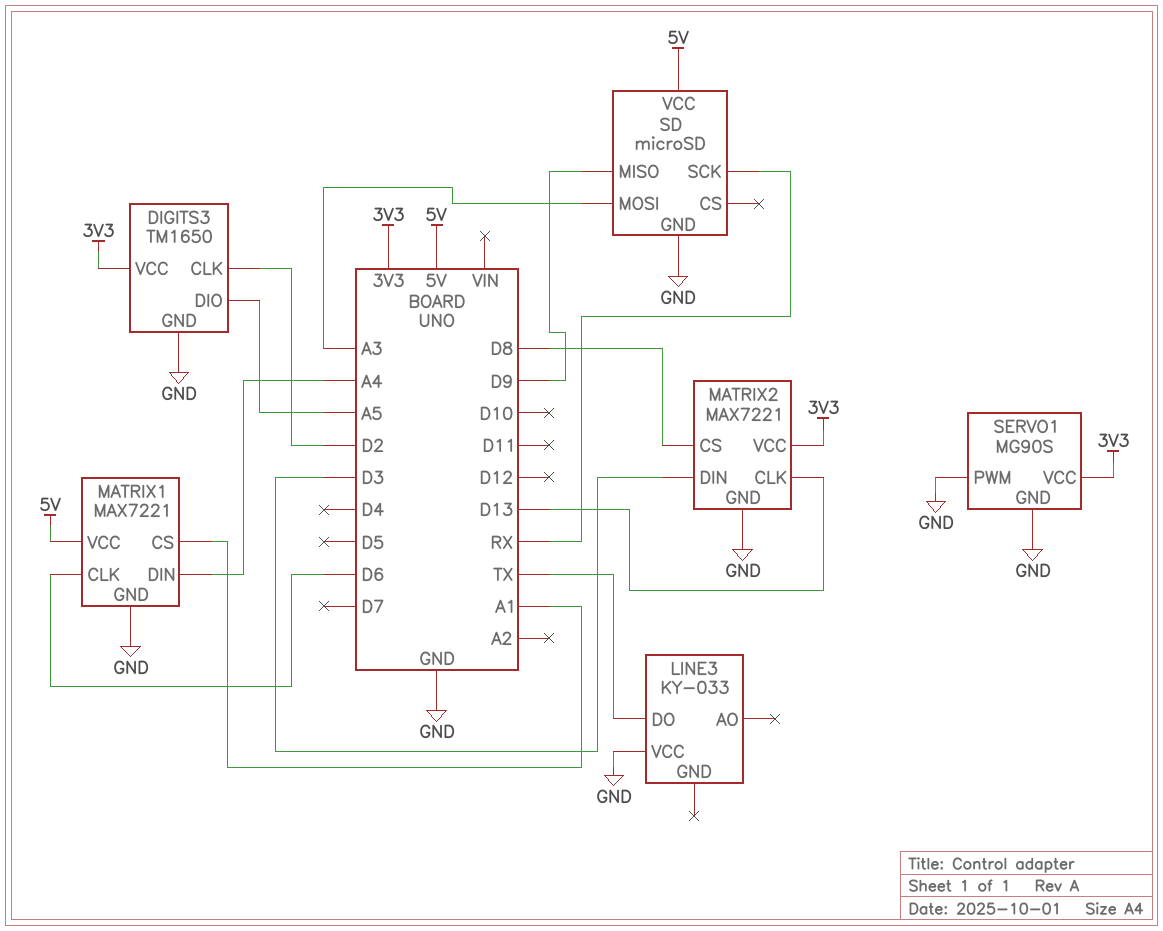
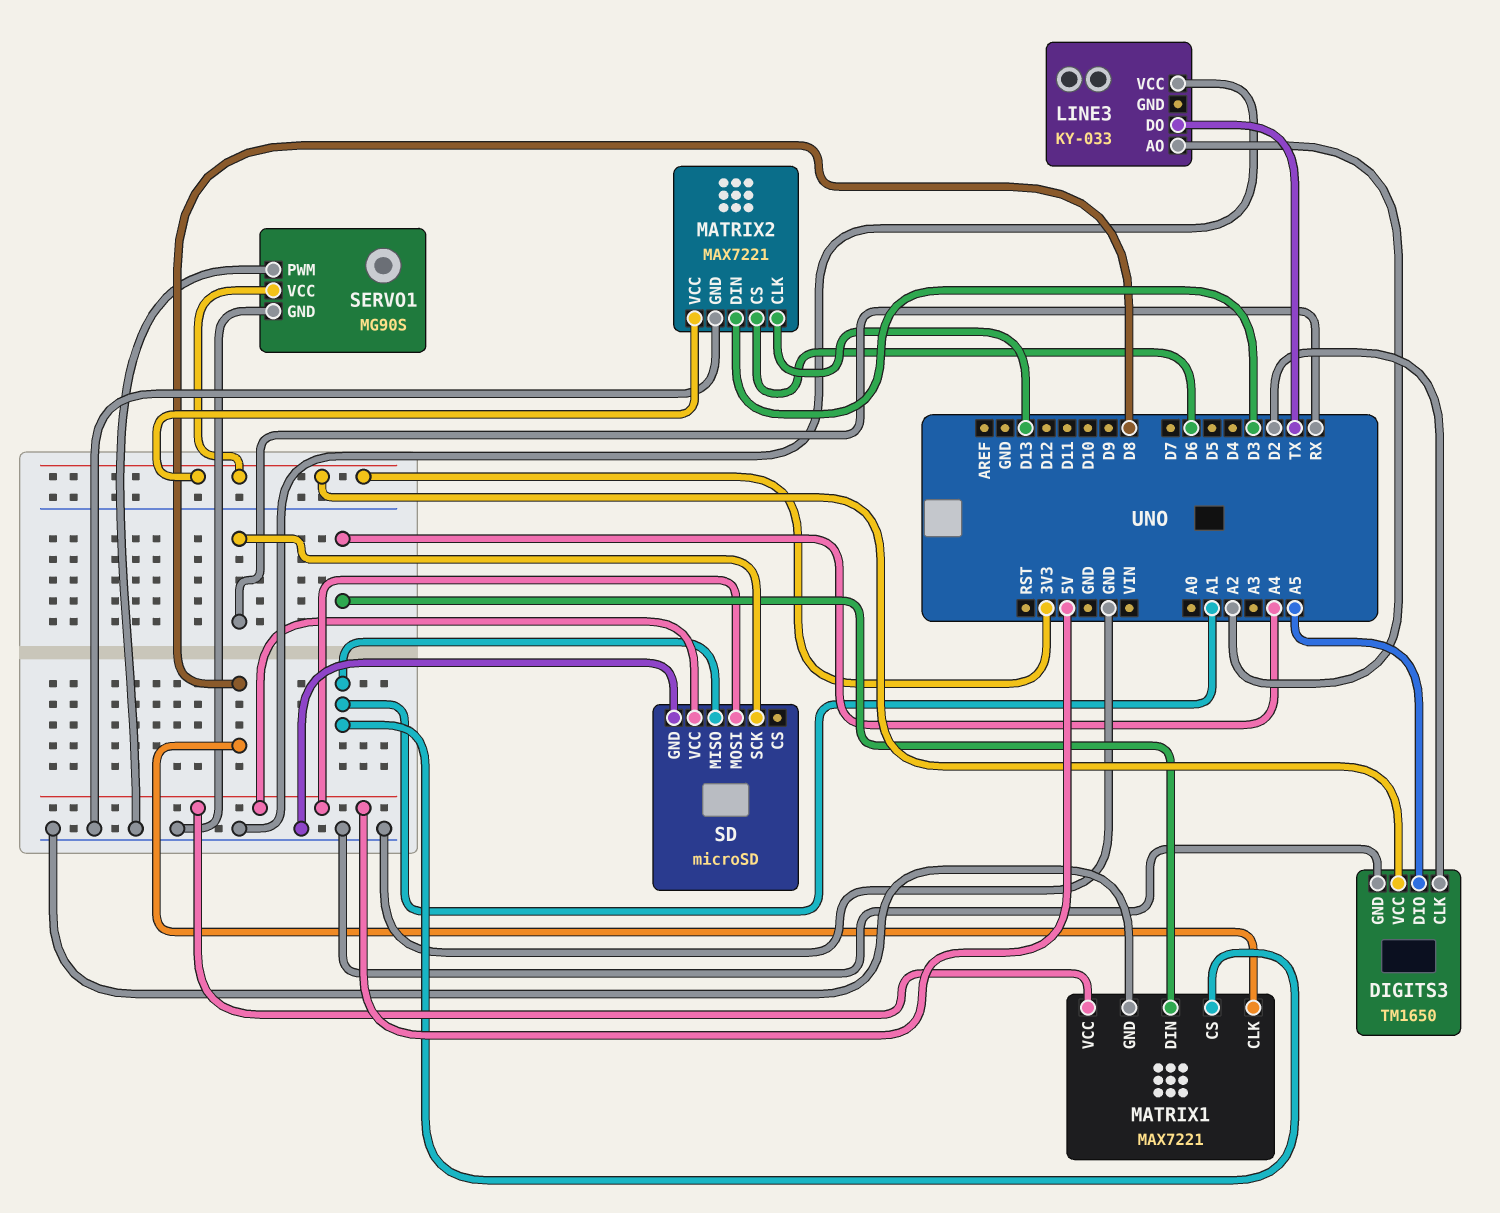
LINE3 pin AO: none -> A2
MATRIX1 pin CLK: D6 -> D8
MATRIX2 pin CS: D8 -> D6
SD pin MISO: D9 -> A1
SD pin MOSI: A3 -> 5V

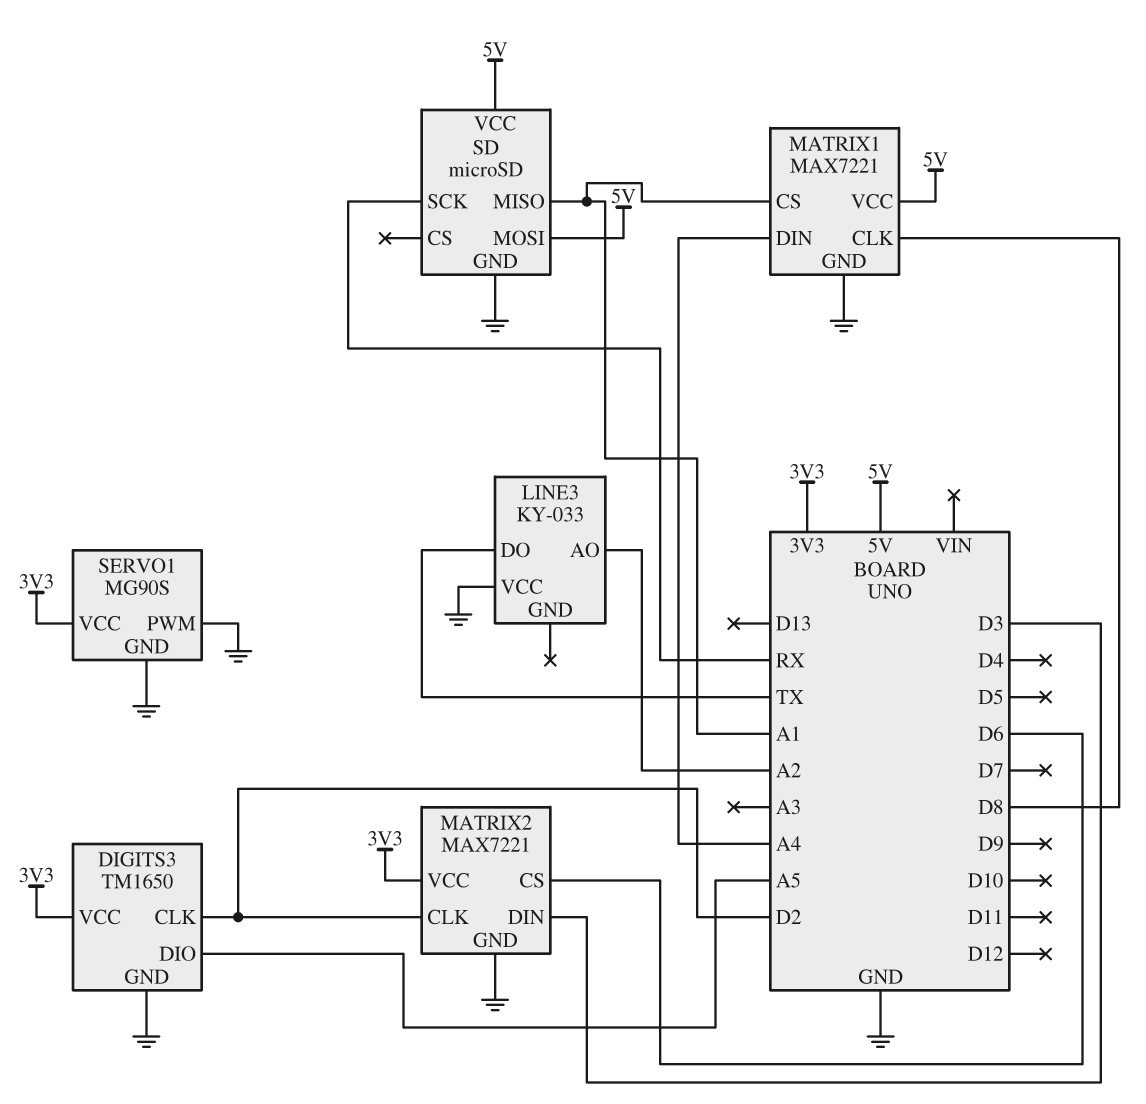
MATRIX2 pin CLK: D13 -> D2

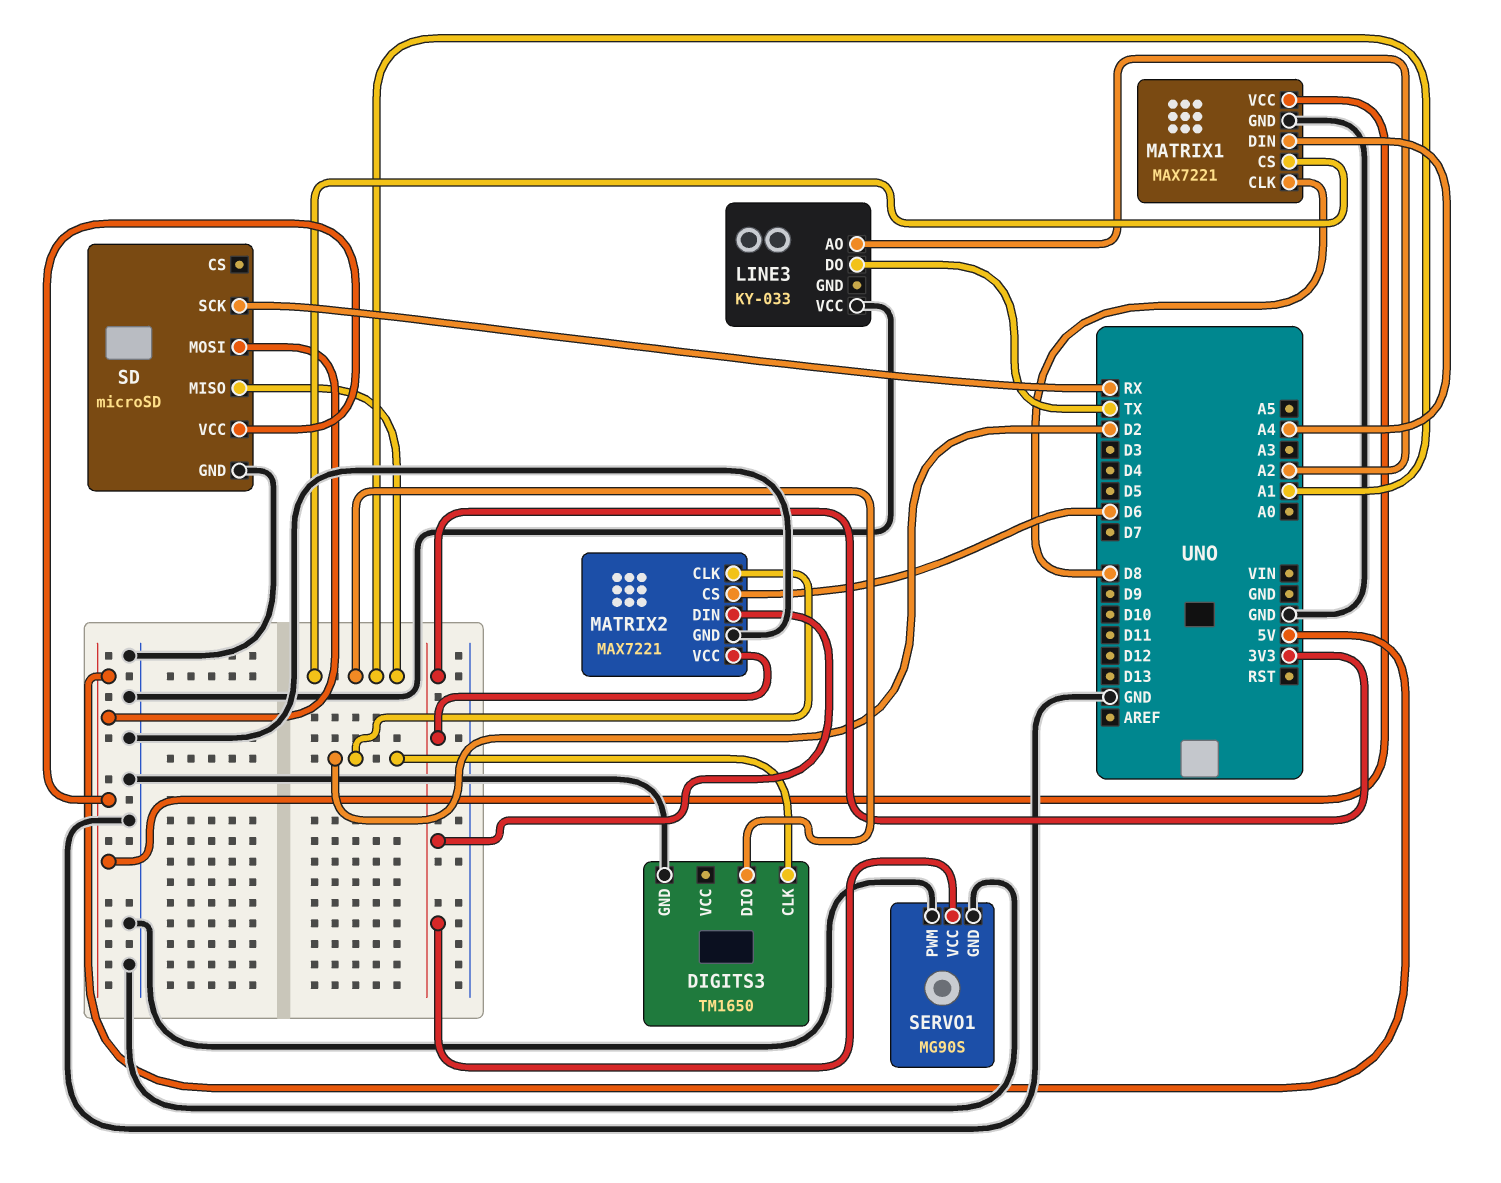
DIGITS3 pin DIO: A5 -> A1
DIGITS3 pin VCC: 3V3 -> none
MATRIX2 pin DIN: D3 -> 3V3

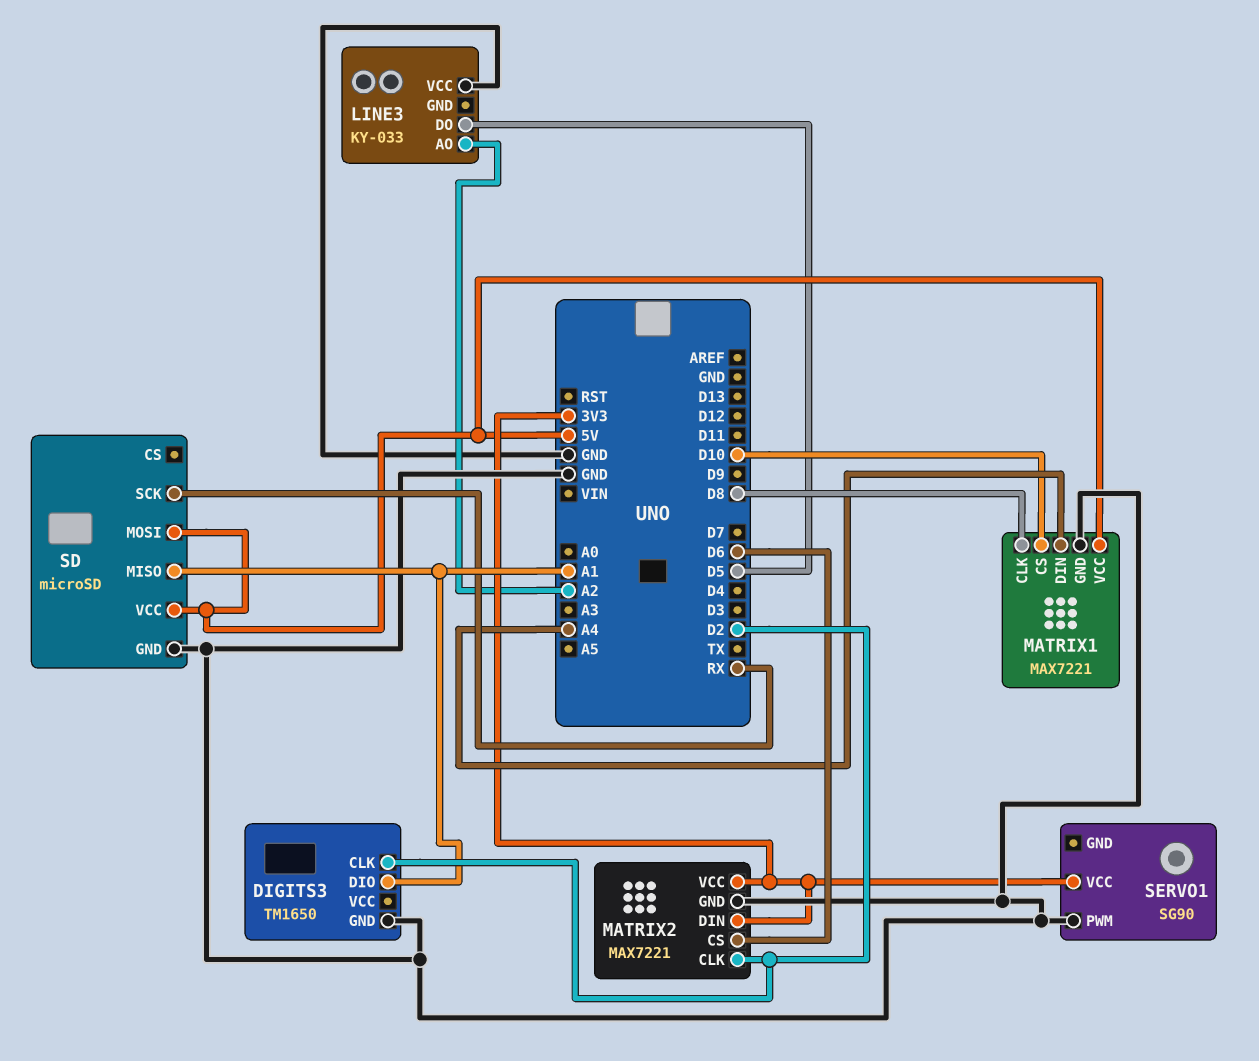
LINE3 pin DO: TX -> D5
MATRIX1 pin CS: A1 -> D10
SERVO1: MG90S -> SG90
SERVO1 pin GND: GND -> none

